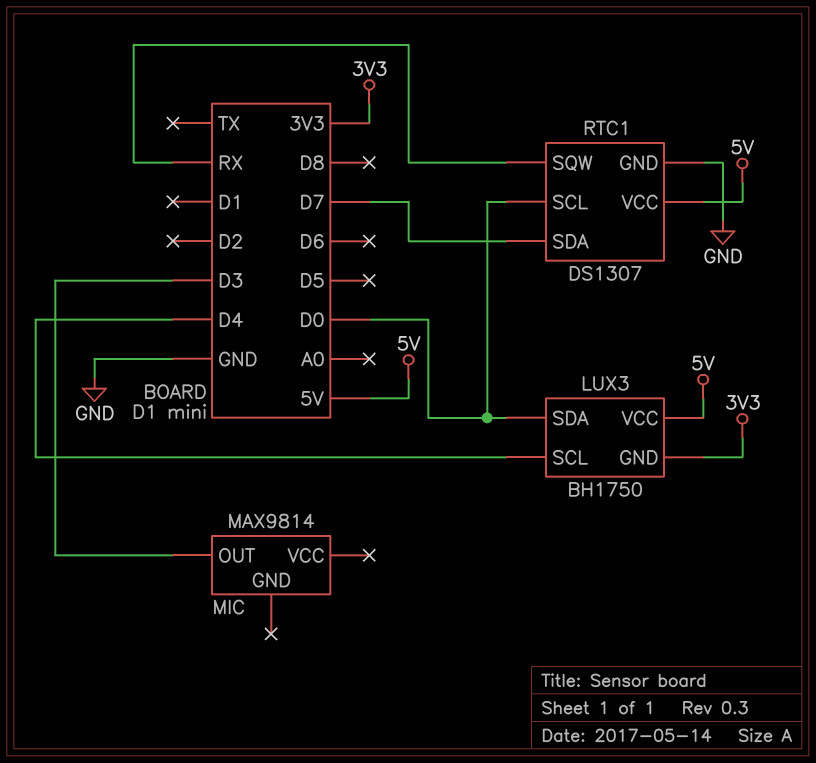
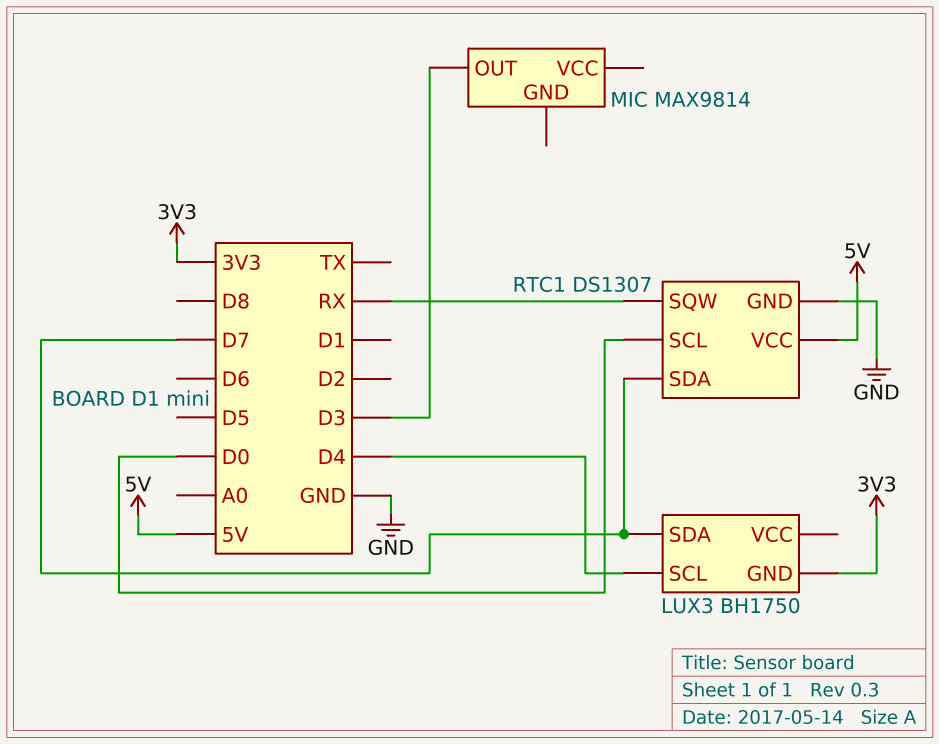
LUX3 pin SDA: D0 -> D7
LUX3 pin VCC: 5V -> none

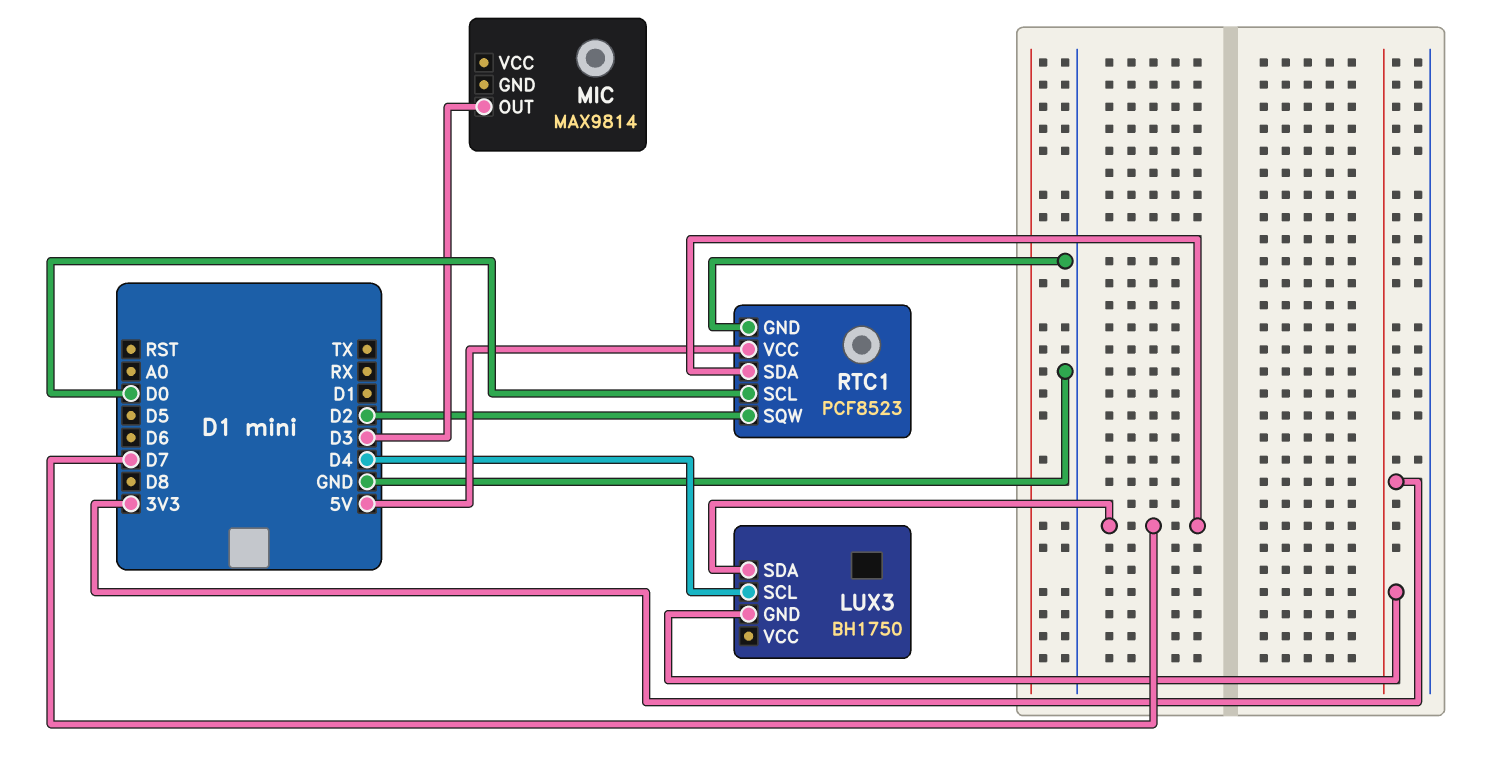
RTC1: DS1307 -> PCF8523
RTC1 pin SQW: RX -> D2

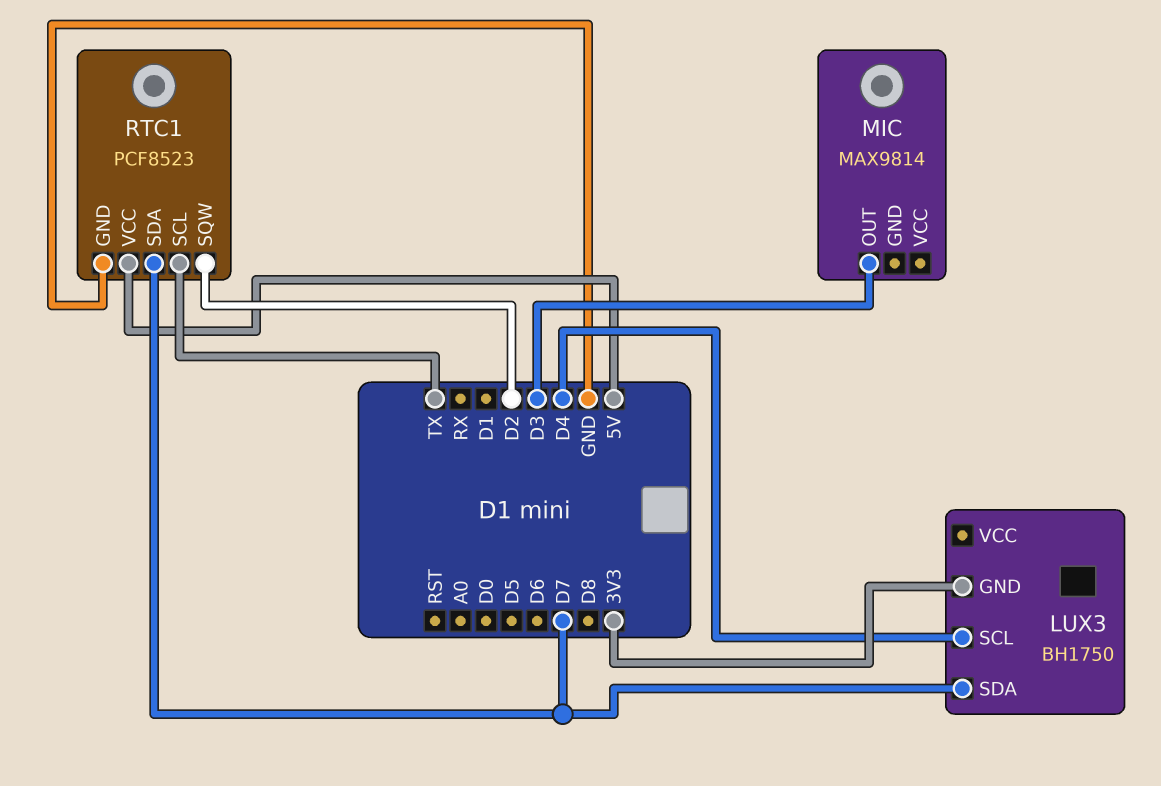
RTC1 pin SCL: D0 -> TX

